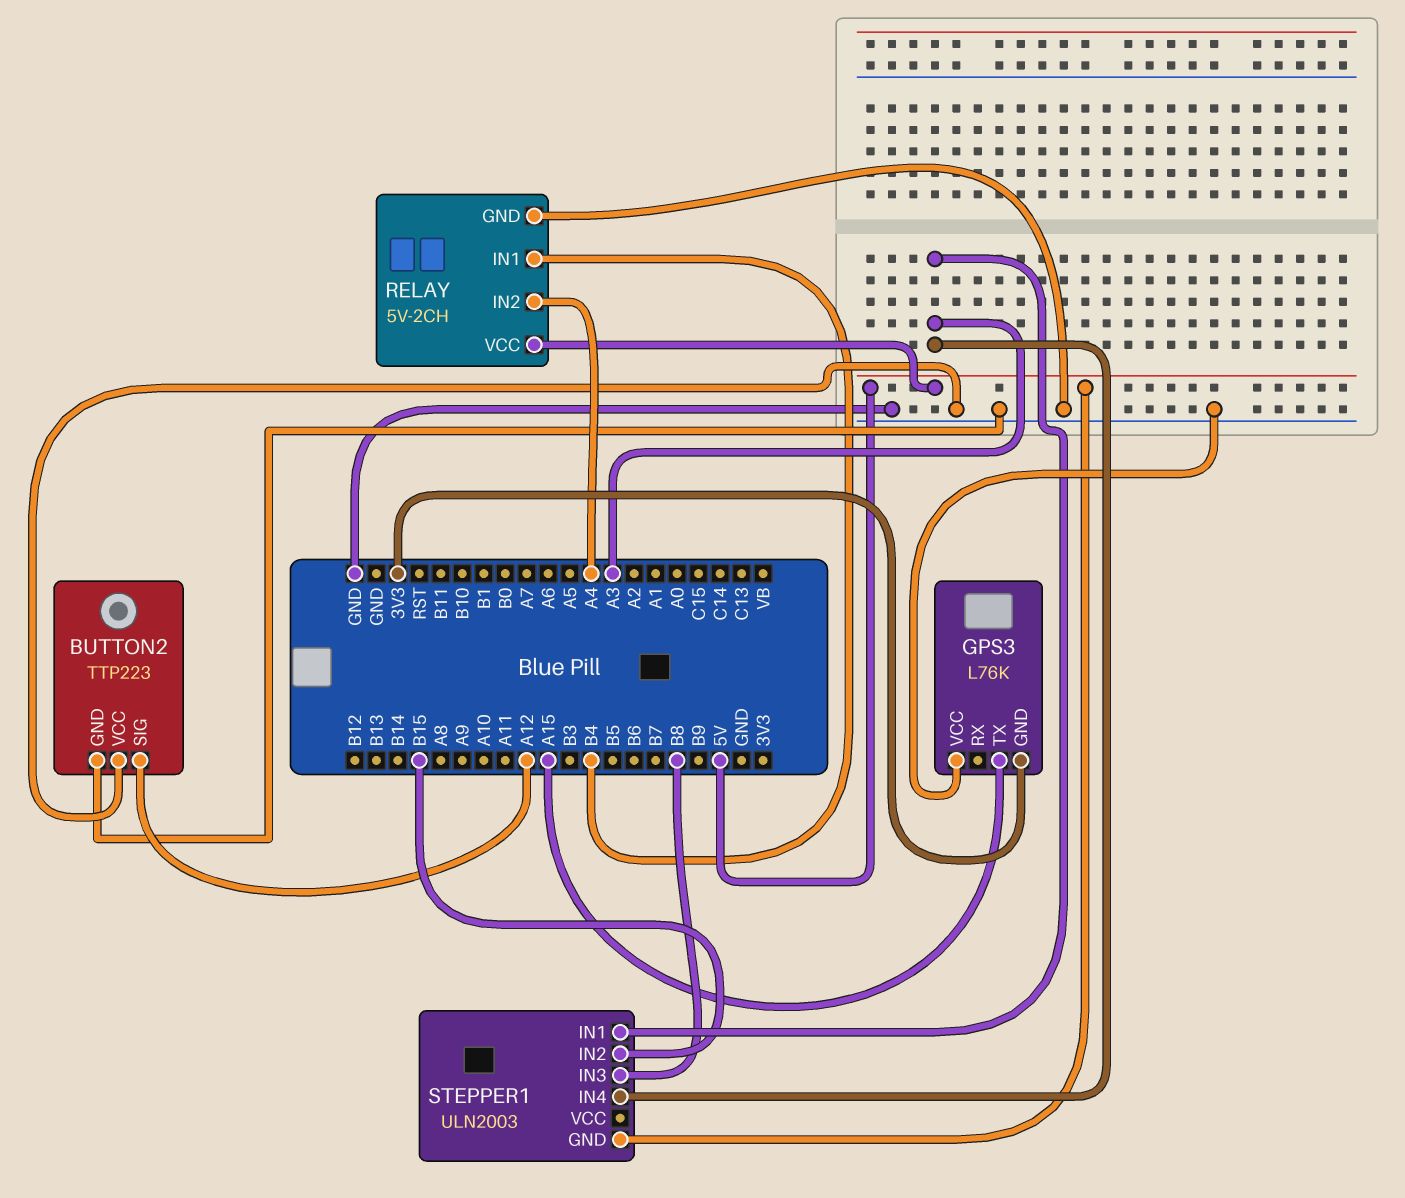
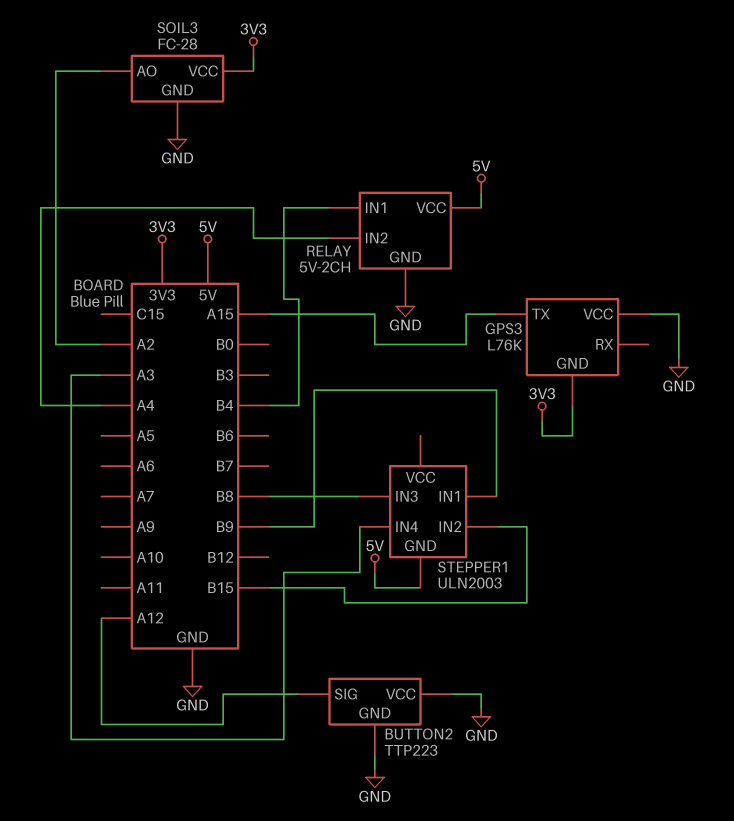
SOIL3: none -> FC-28
SOIL3 pin AO: none -> A2
SOIL3 pin GND: none -> GND
SOIL3 pin VCC: none -> 3V3
STEPPER1 pin IN1: A3 -> B9

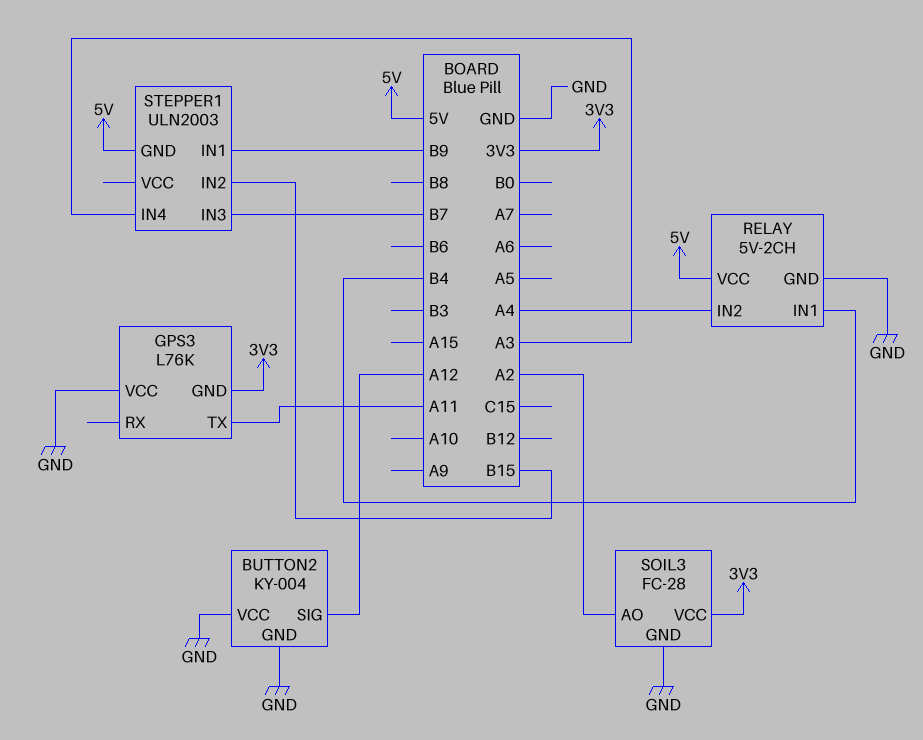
BUTTON2: TTP223 -> KY-004
GPS3 pin TX: A15 -> A11
STEPPER1 pin IN3: B8 -> B7

